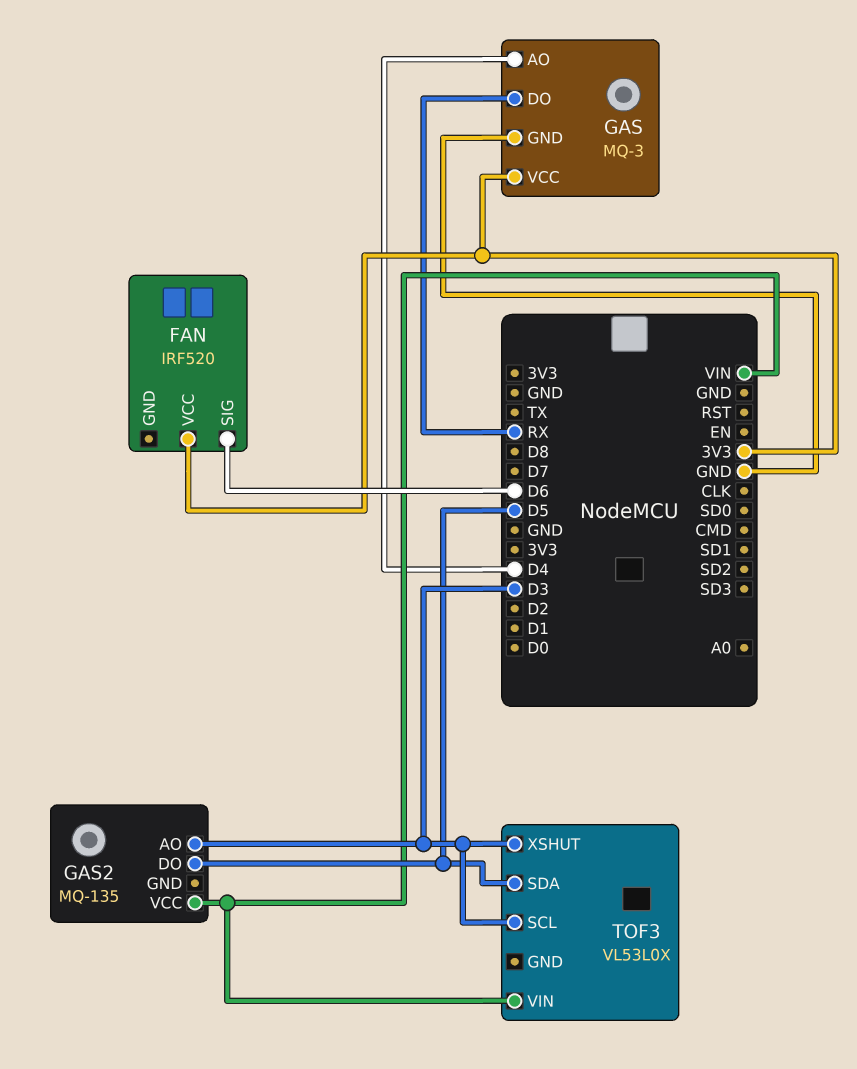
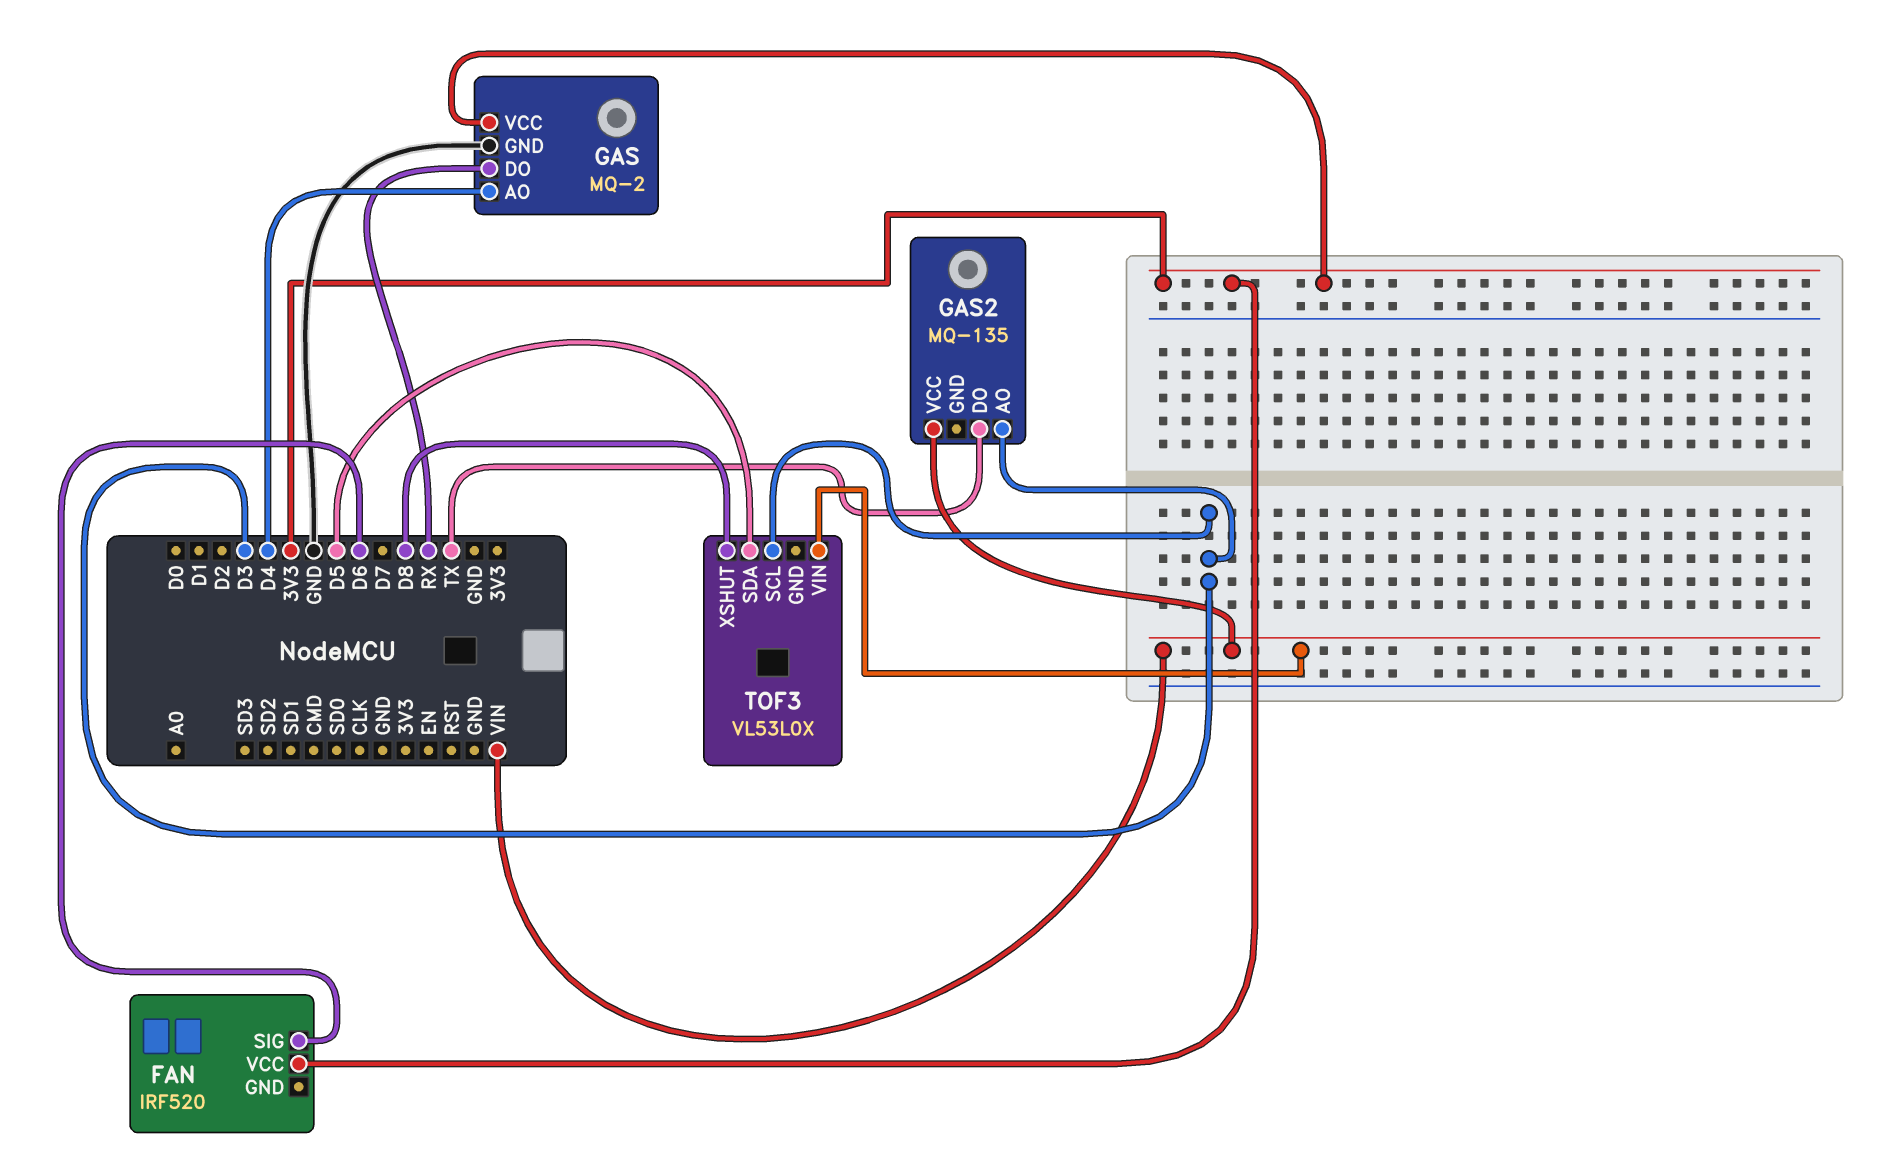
GAS: MQ-3 -> MQ-2
GAS2 pin DO: D5 -> TX
TOF3 pin XSHUT: D3 -> D8

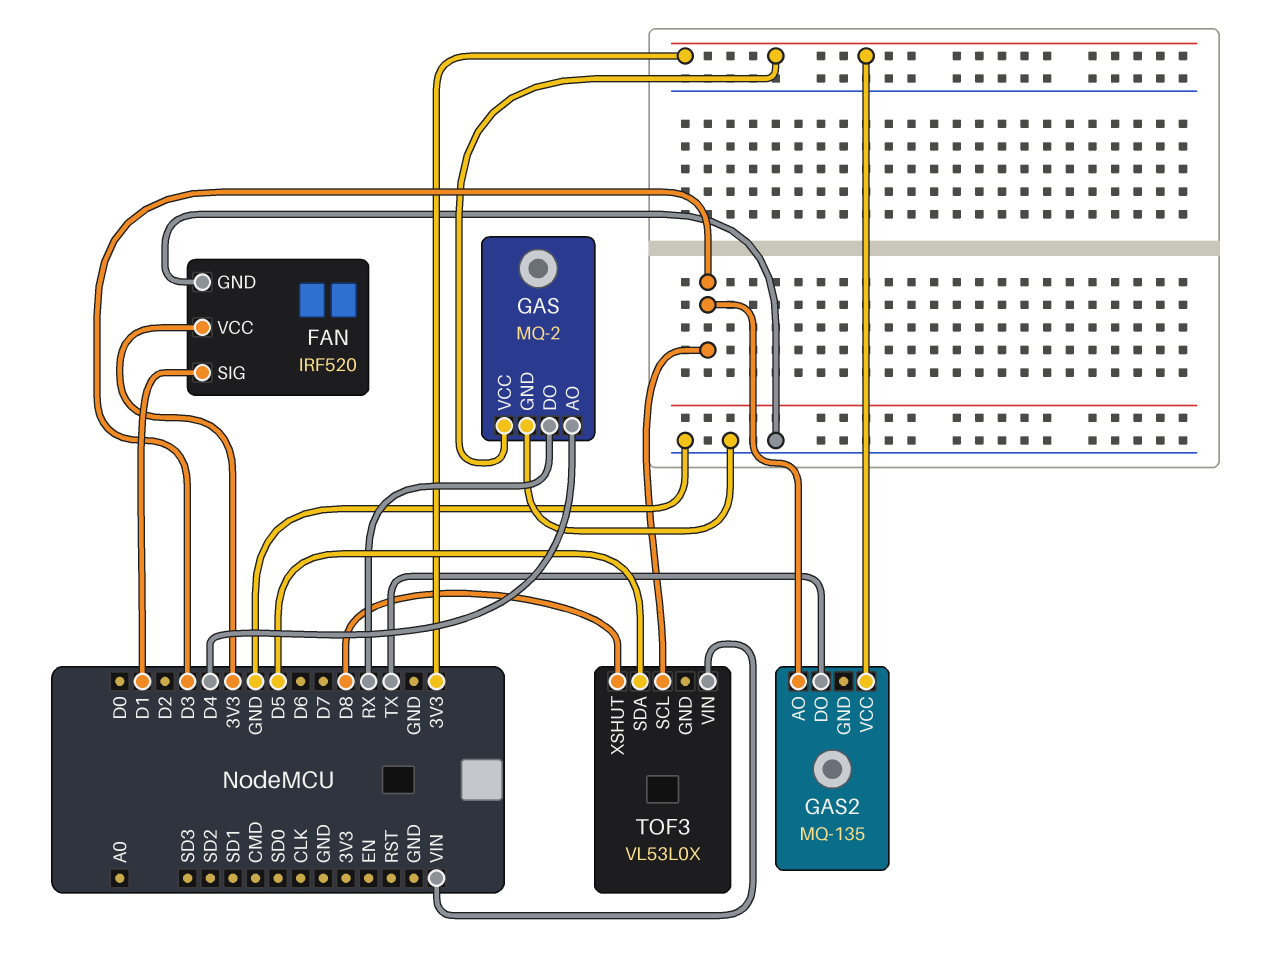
FAN pin GND: none -> GND
FAN pin SIG: D6 -> D1
GAS2 pin VCC: VIN -> 3V3

